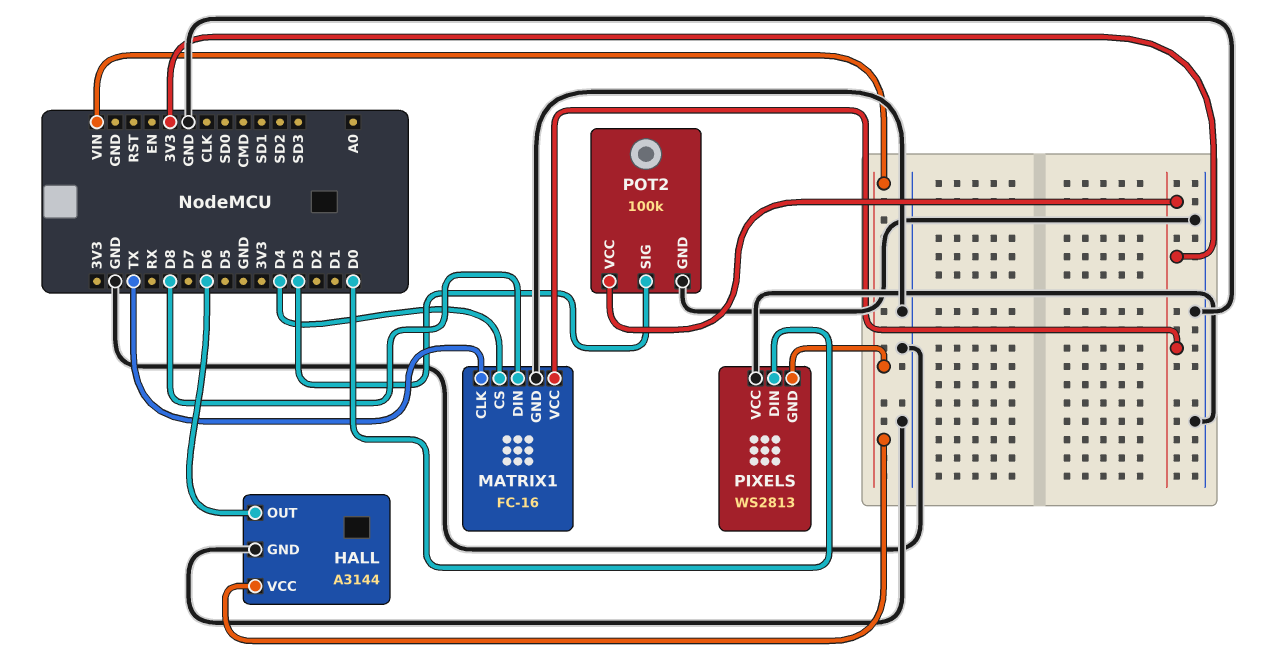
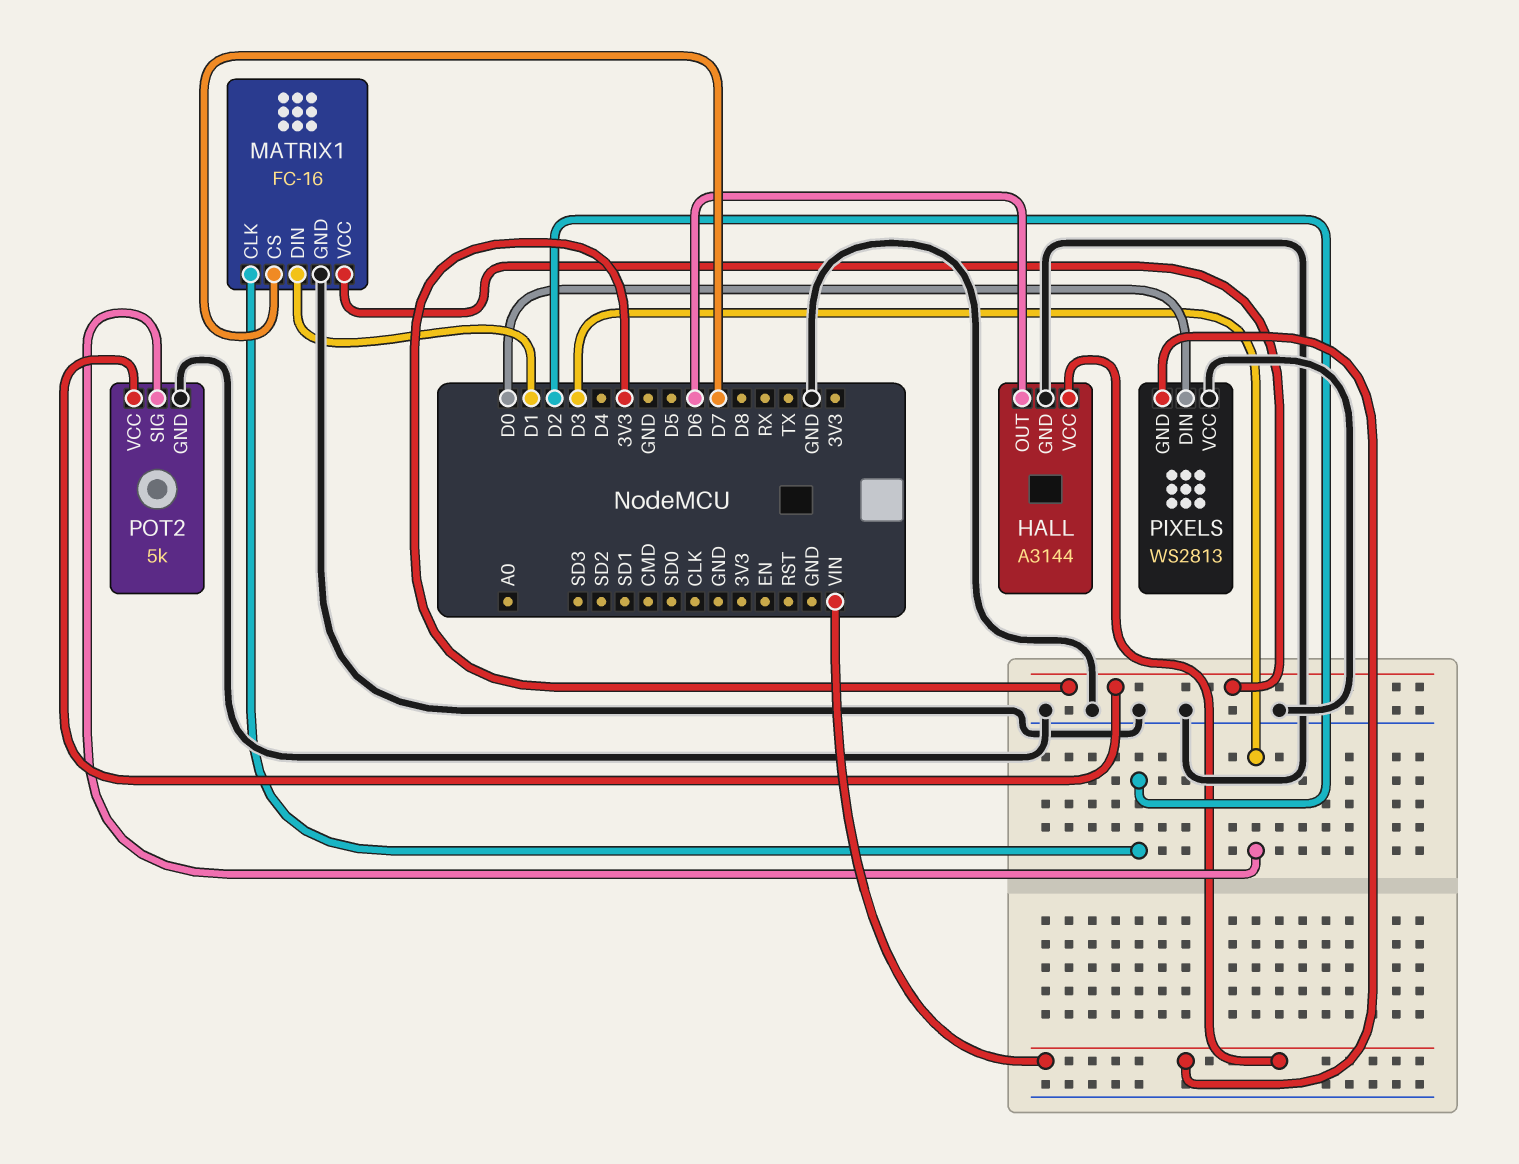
MATRIX1 pin CLK: TX -> D2
MATRIX1 pin CS: D4 -> D7
MATRIX1 pin DIN: D8 -> D1
POT2: 100k -> 5k

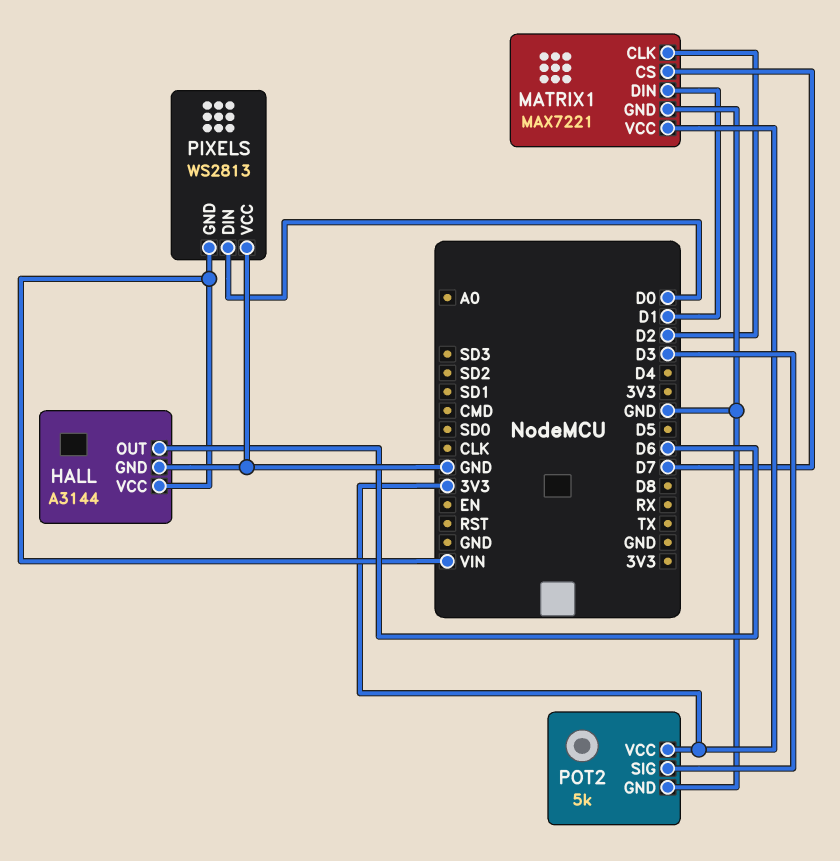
MATRIX1: FC-16 -> MAX7221

